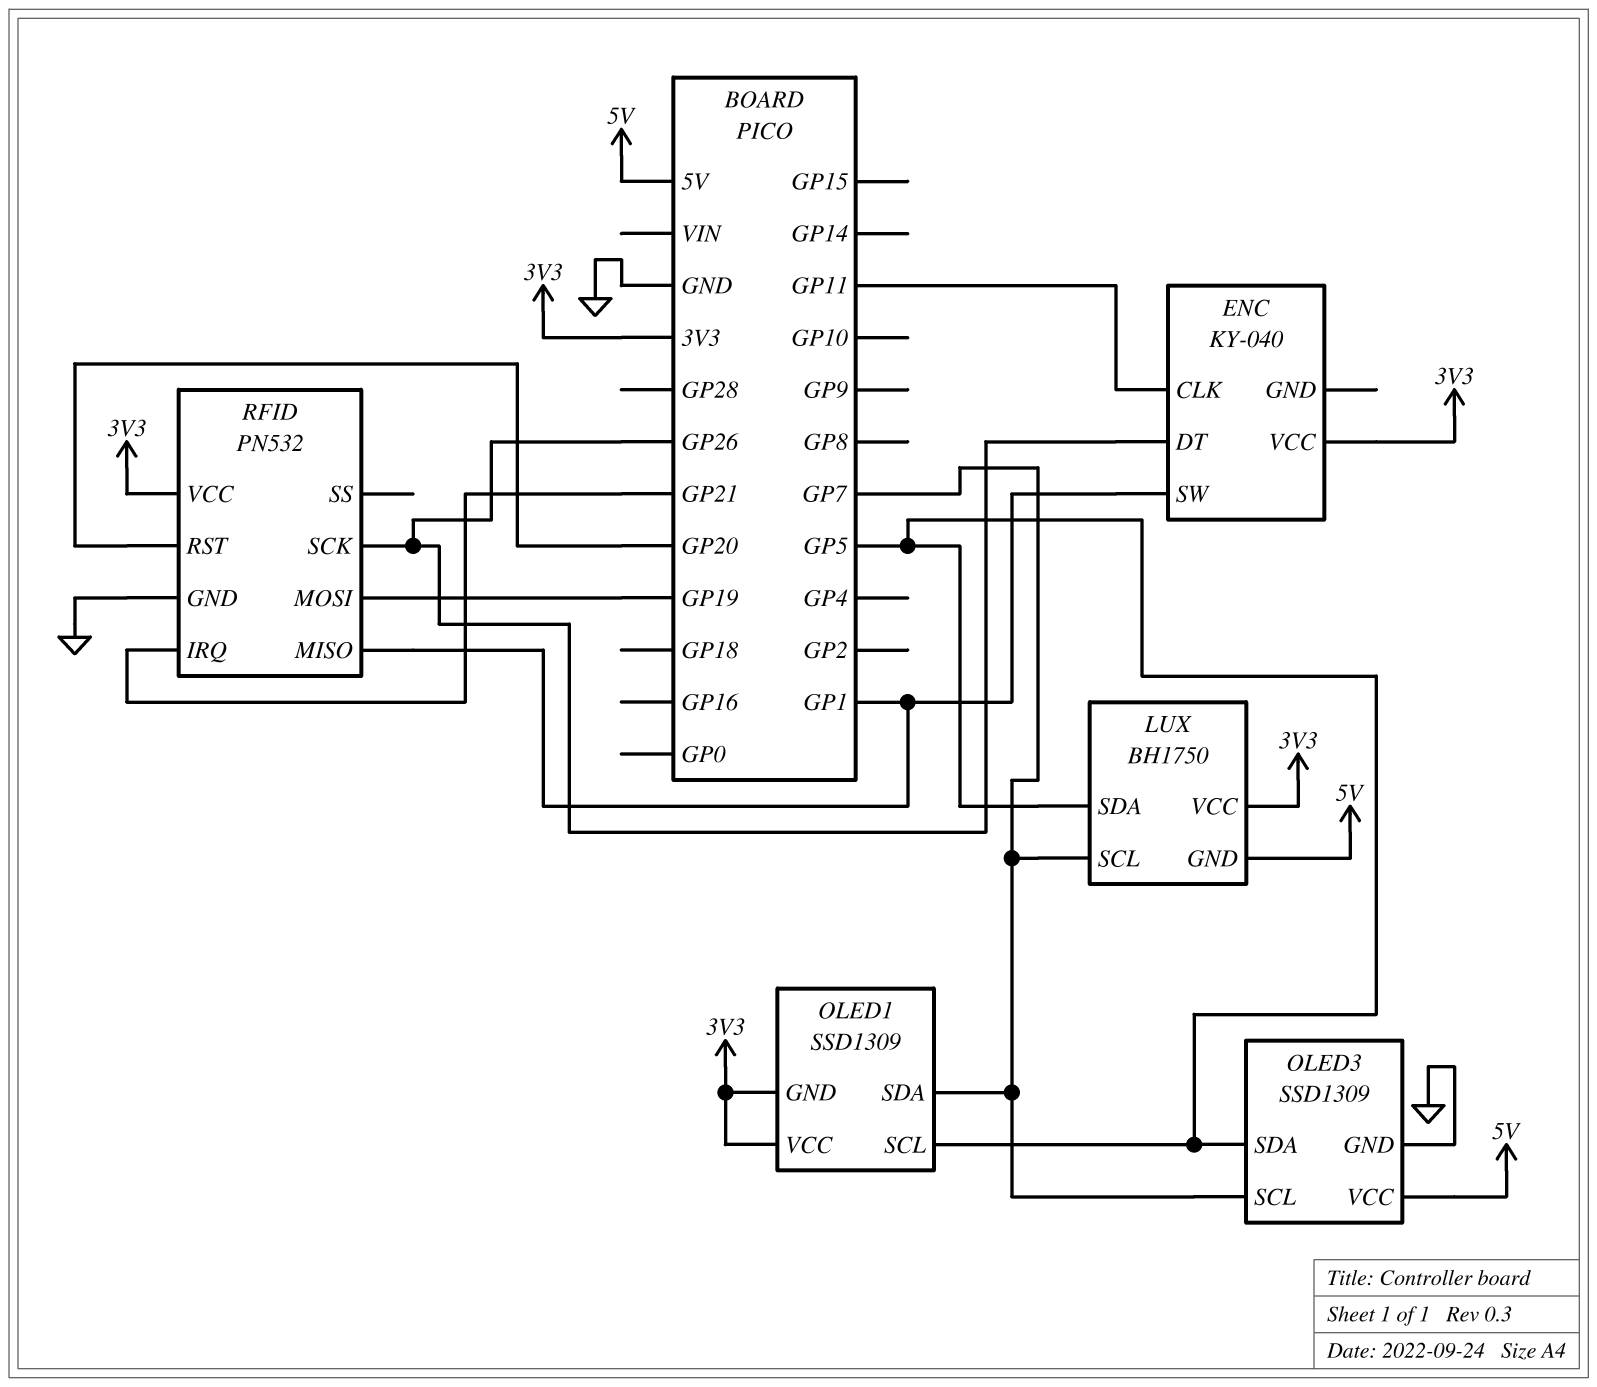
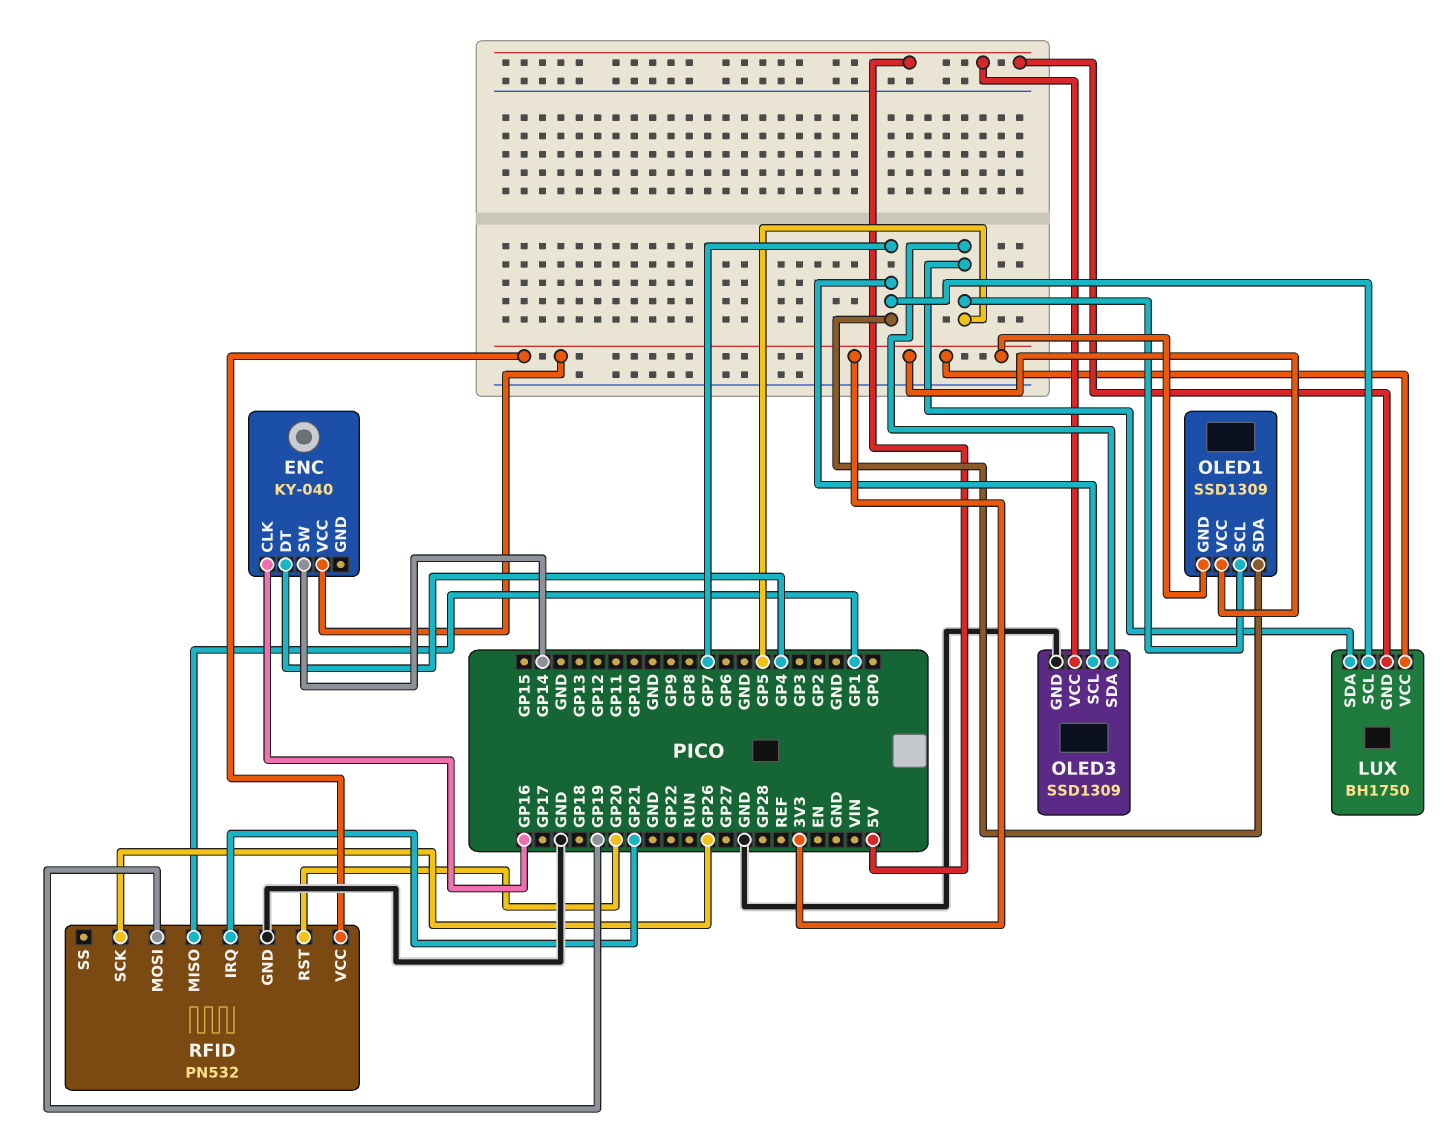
ENC pin CLK: GP11 -> GP16
ENC pin DT: GP26 -> GP4
ENC pin SW: GP1 -> GP14

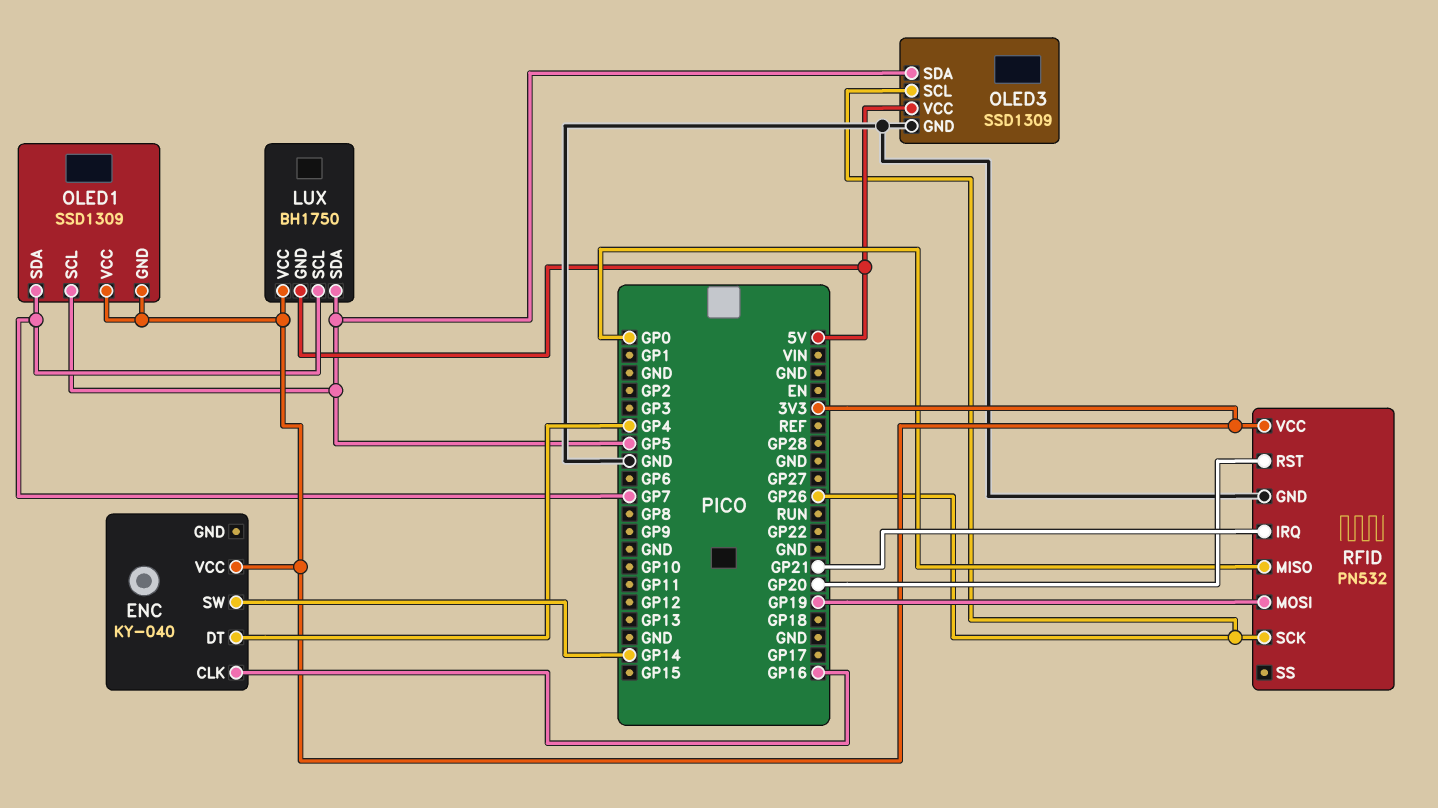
OLED3 pin SCL: GP7 -> GP26
RFID pin MISO: GP1 -> GP0

